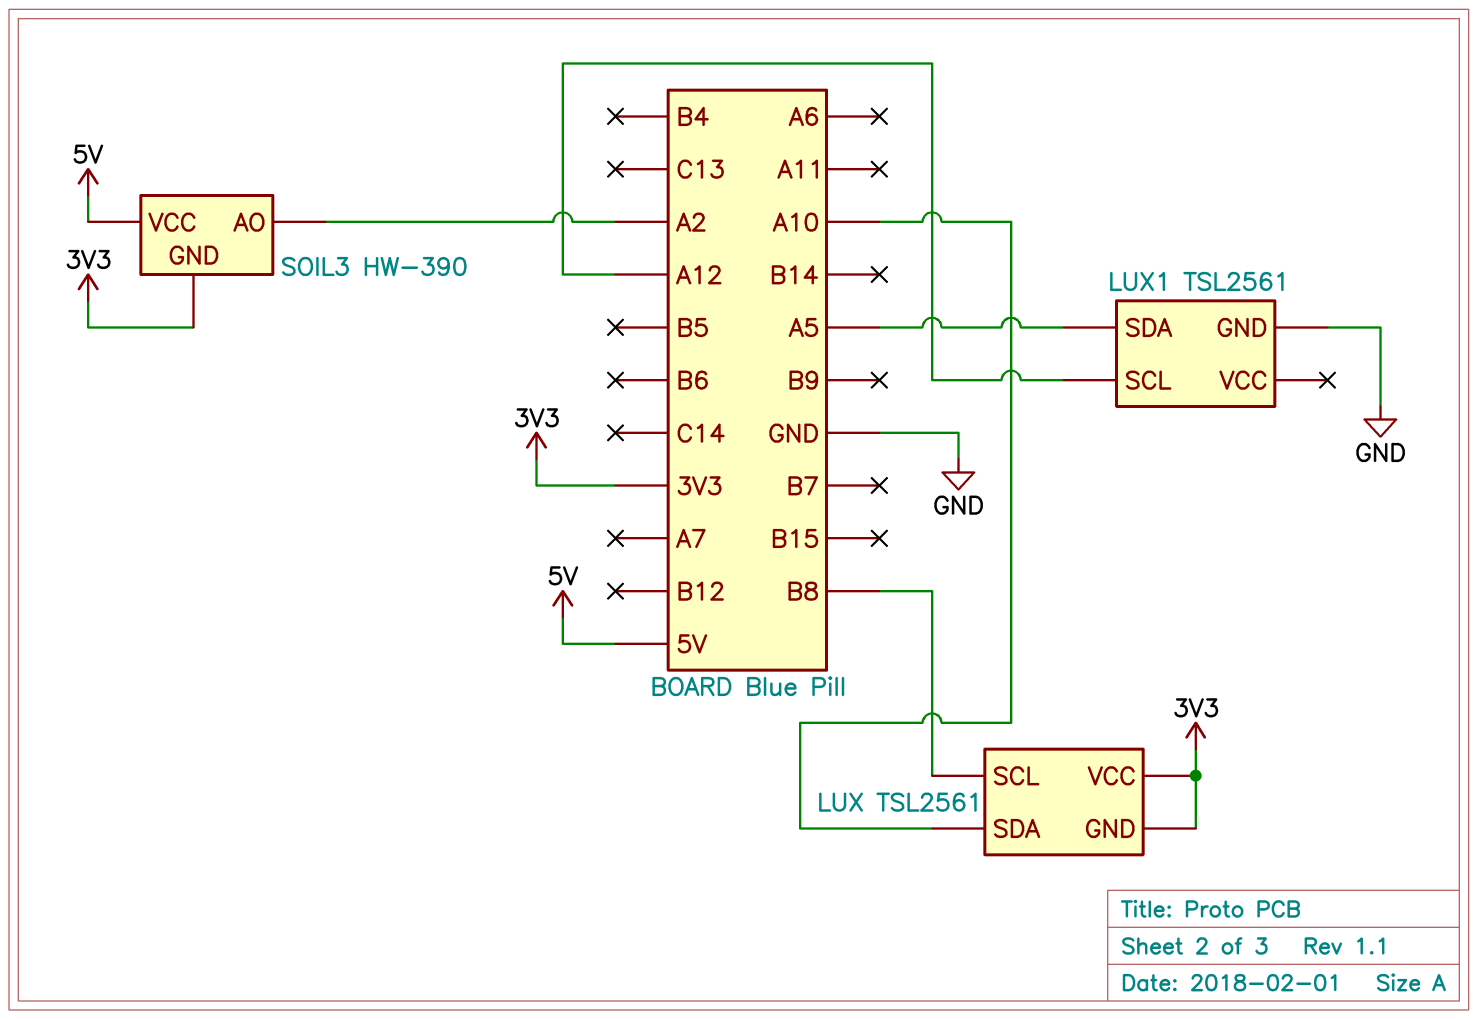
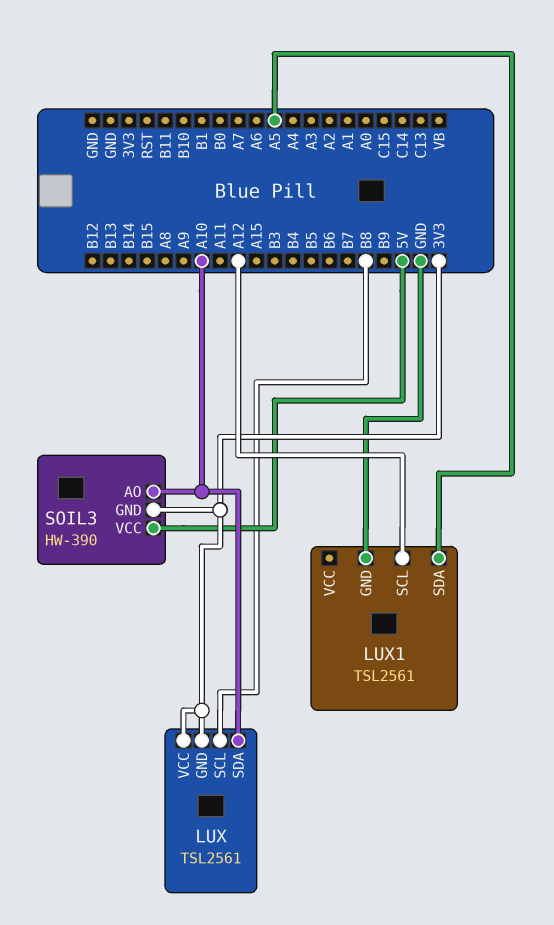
SOIL3 pin AO: A2 -> A10

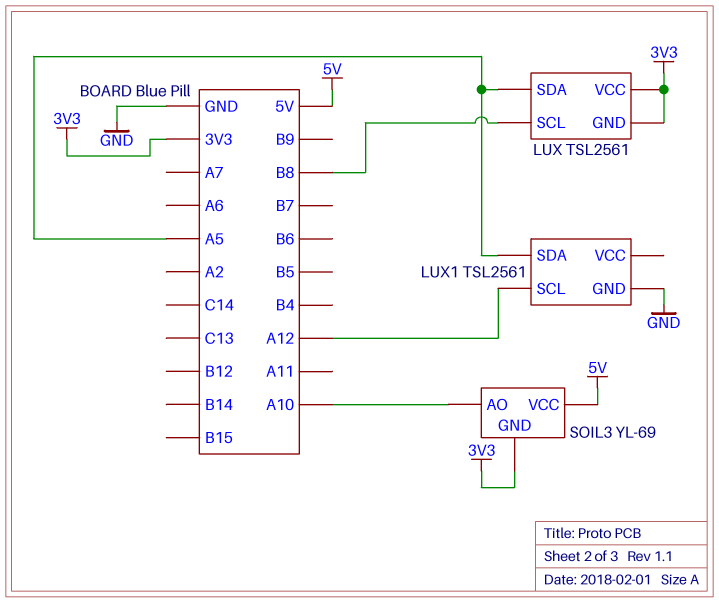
LUX pin SDA: A10 -> A5
SOIL3: HW-390 -> YL-69

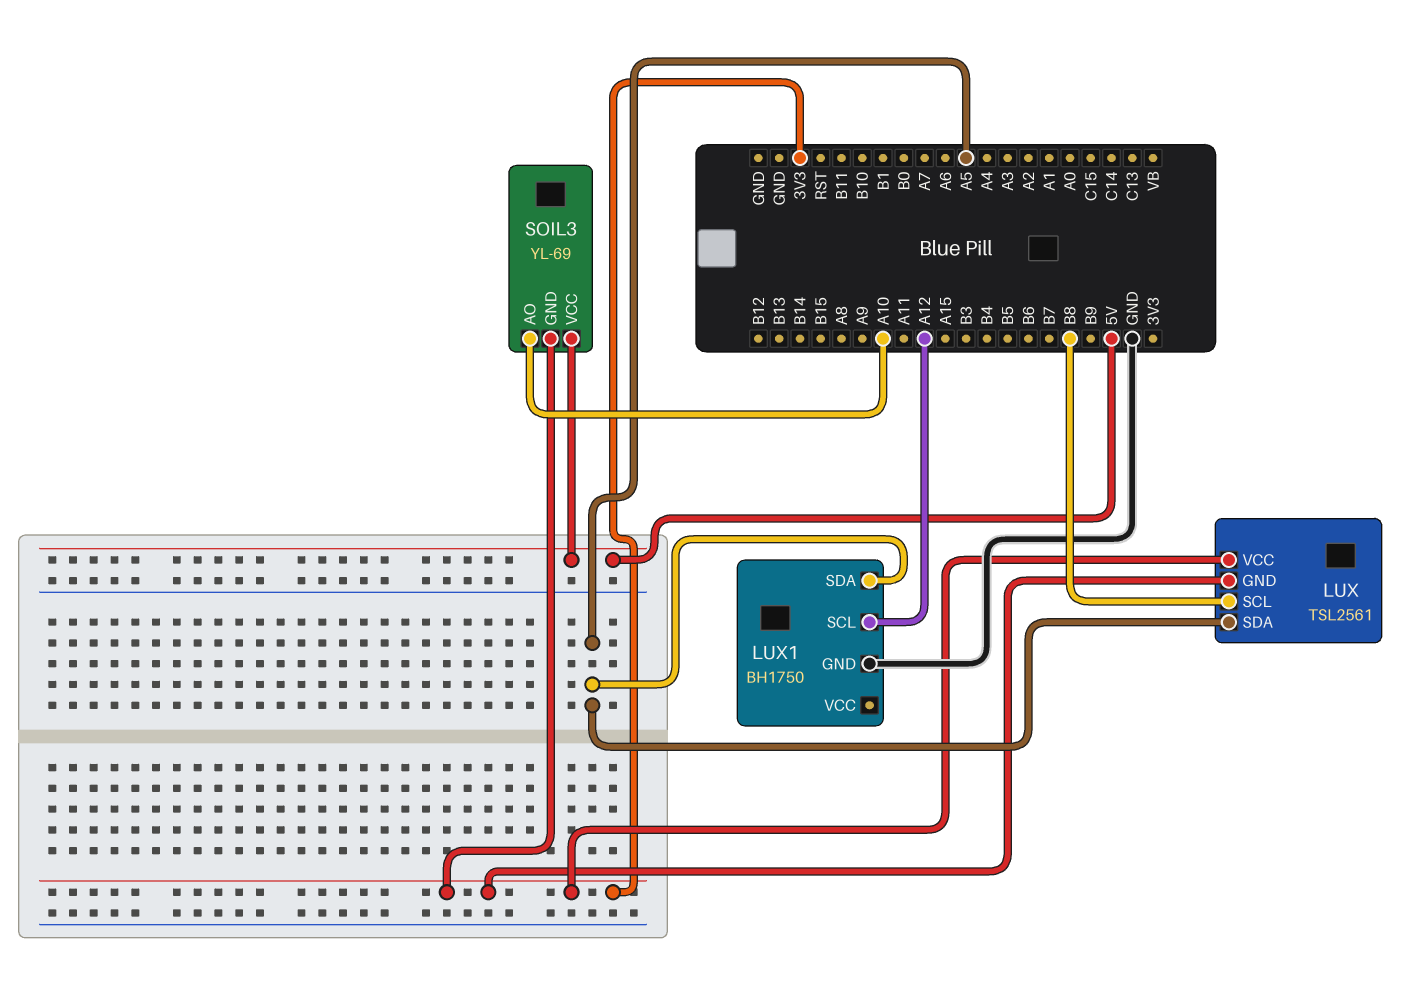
LUX1: TSL2561 -> BH1750

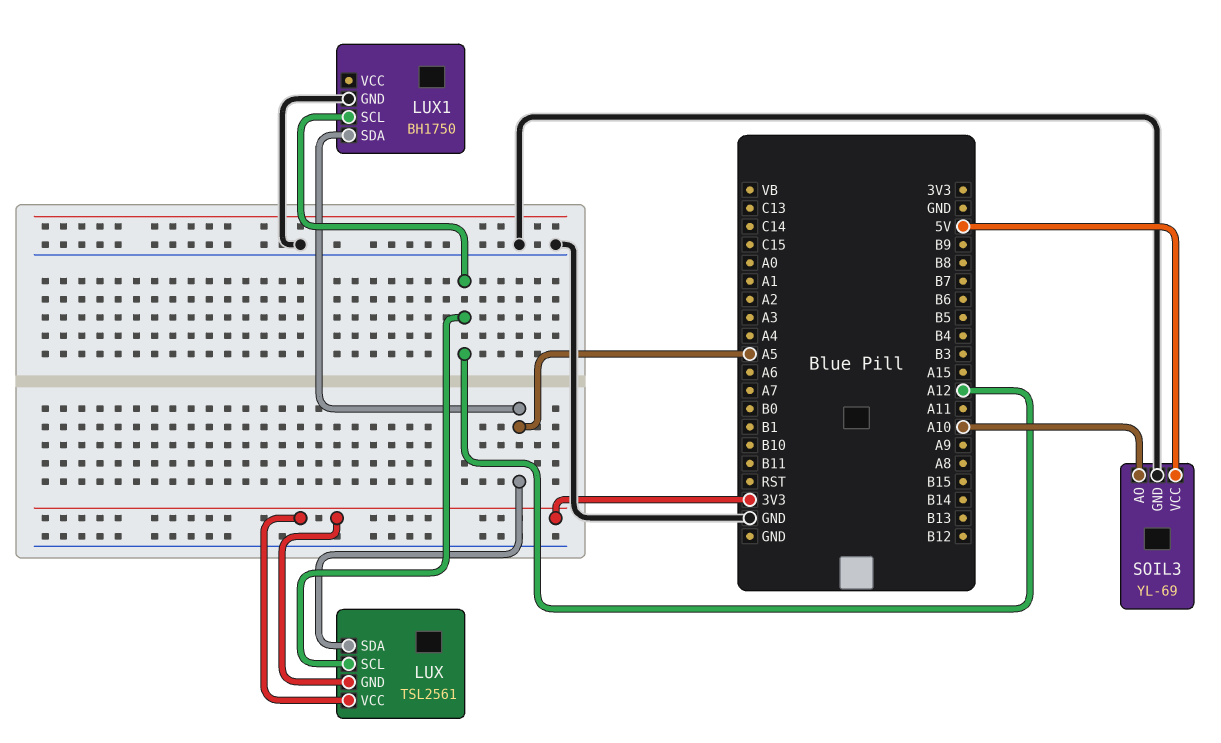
LUX pin SCL: B8 -> A12
SOIL3 pin GND: 3V3 -> GND

